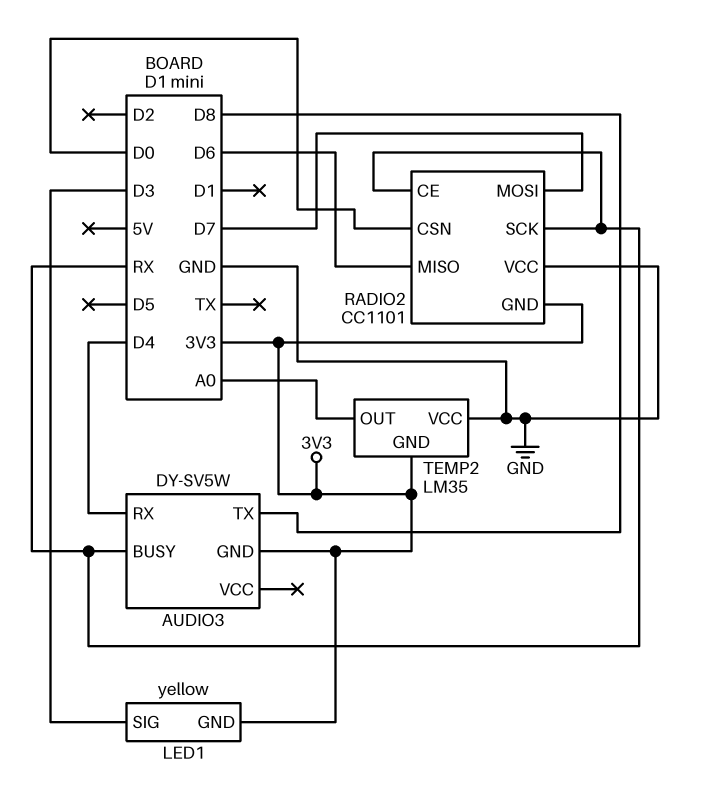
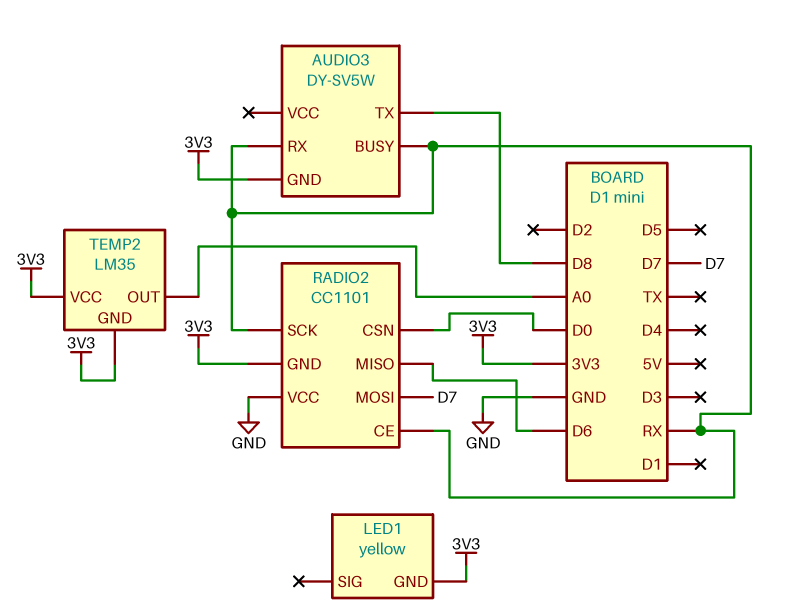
AUDIO3 pin RX: D4 -> RX
LED1 pin SIG: D3 -> none
TEMP2 pin VCC: GND -> 3V3

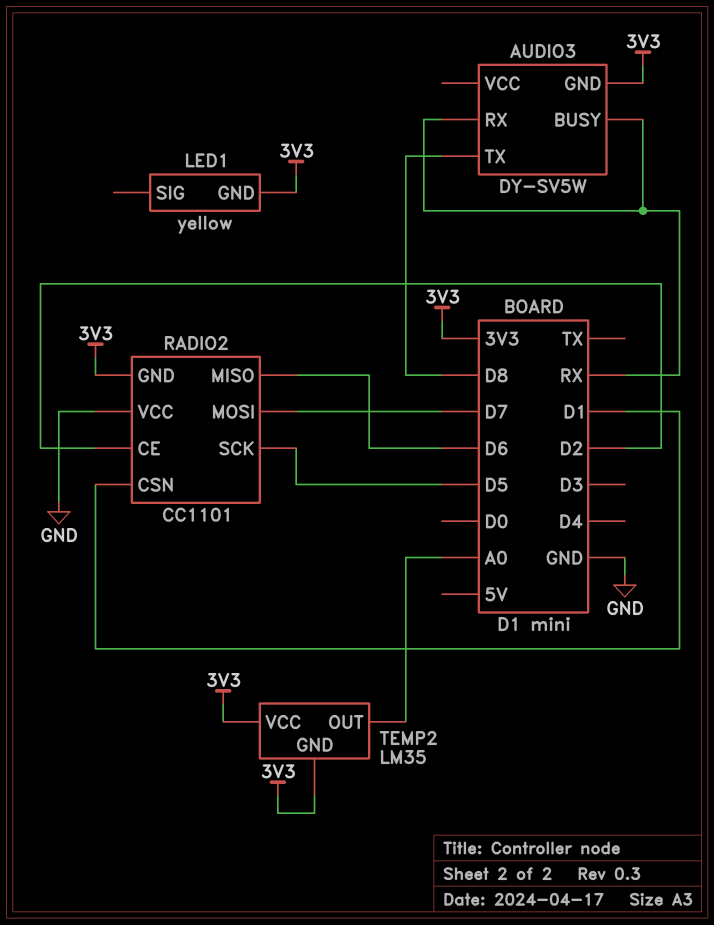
RADIO2 pin CE: RX -> D2
RADIO2 pin CSN: D0 -> D1
RADIO2 pin SCK: RX -> D5

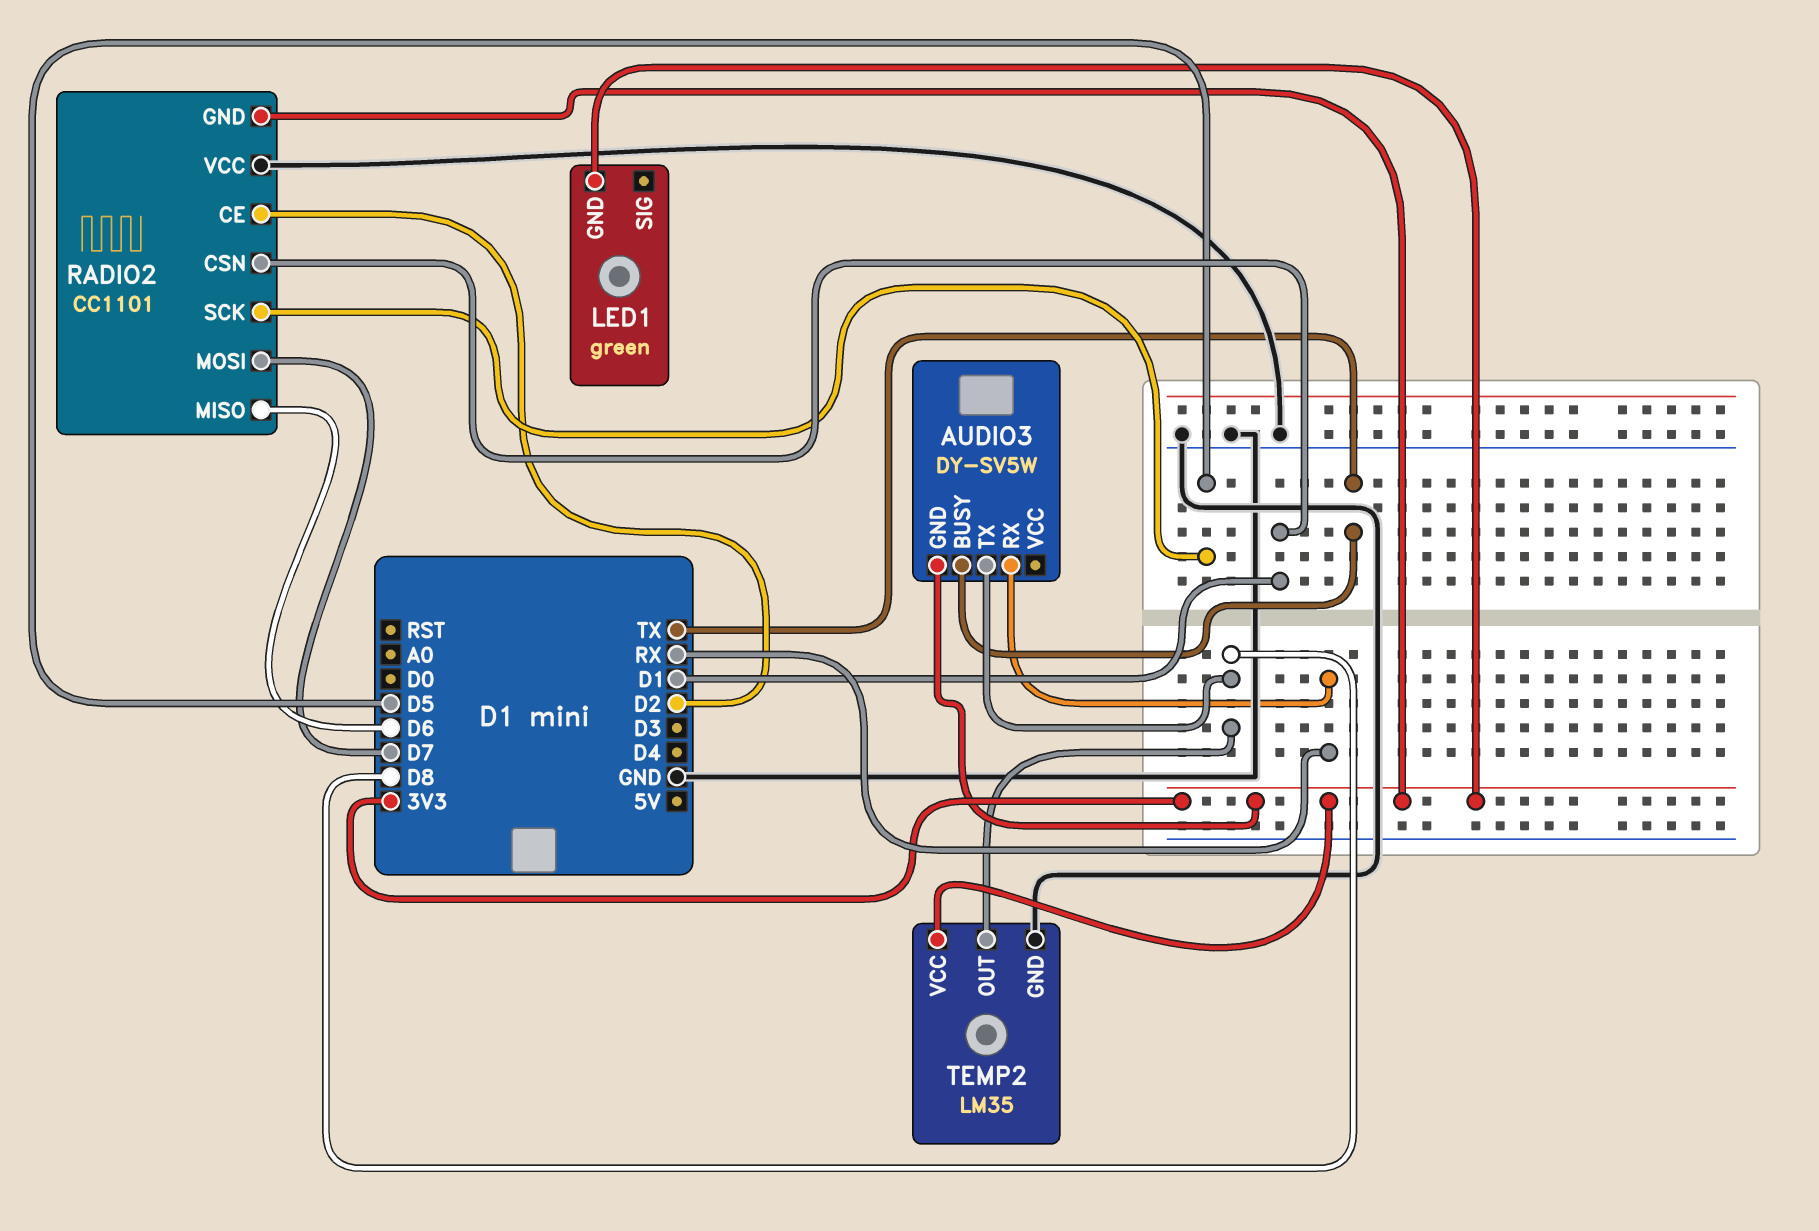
AUDIO3 pin BUSY: RX -> TX
LED1: yellow -> green
TEMP2 pin GND: 3V3 -> GND
TEMP2 pin OUT: A0 -> D8

